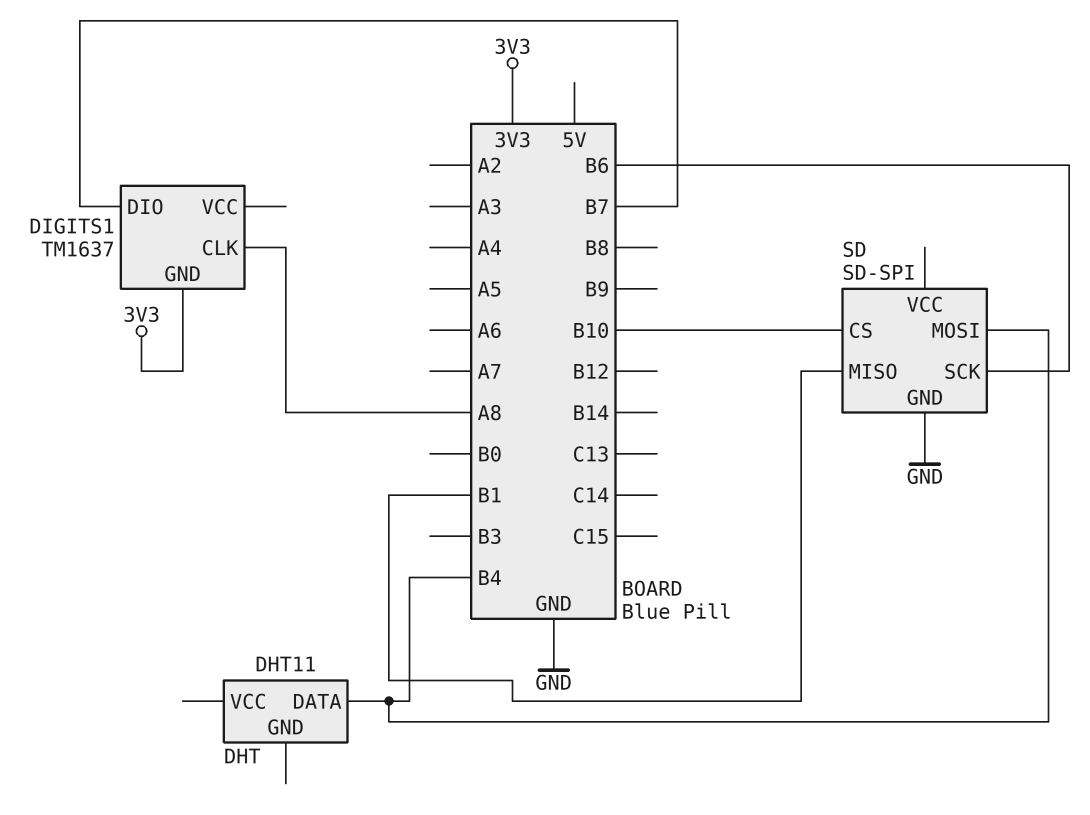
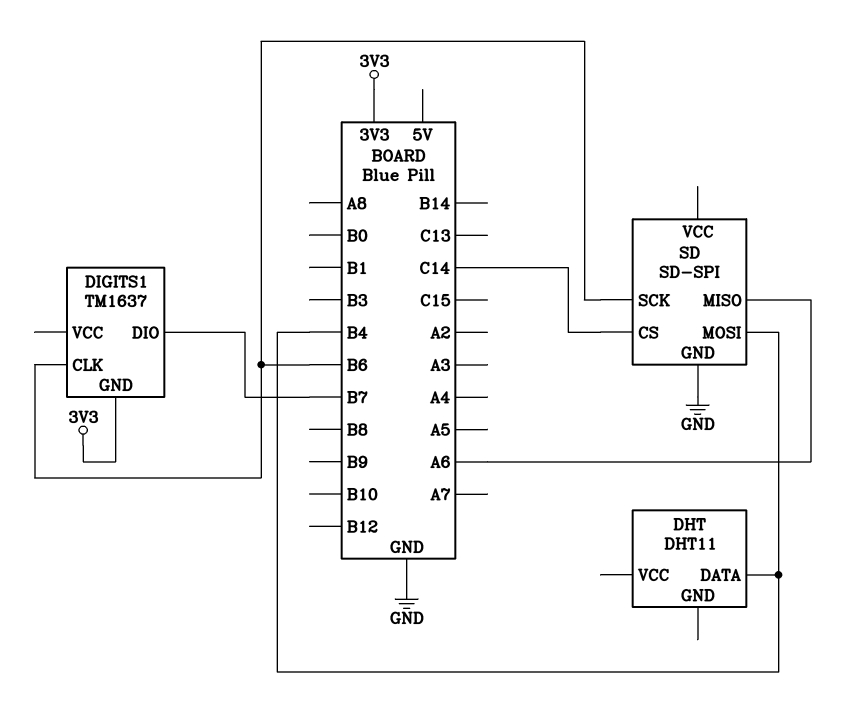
DIGITS1 pin CLK: A8 -> B6
SD pin CS: B10 -> C14
SD pin MISO: B1 -> A6

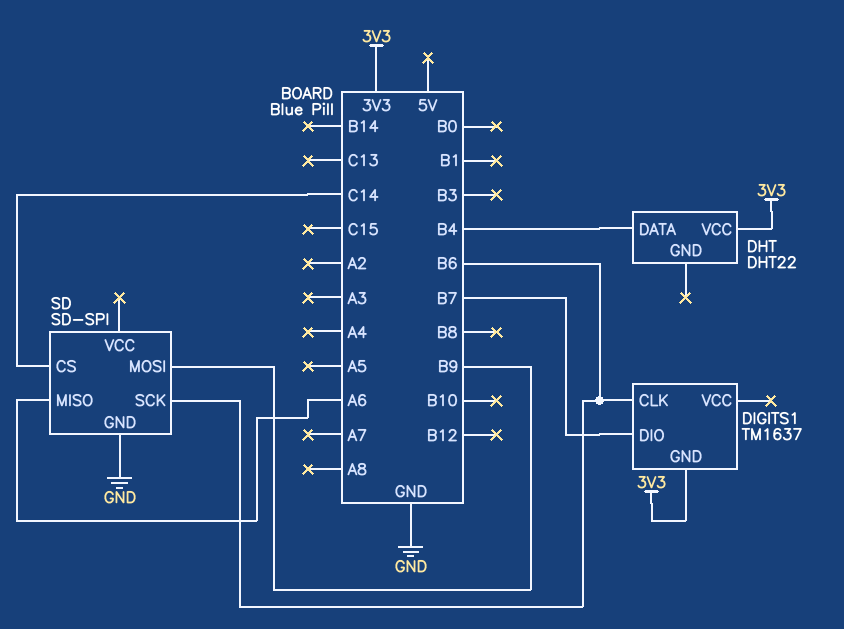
DHT: DHT11 -> DHT22
DHT pin VCC: none -> 3V3
SD pin MOSI: B4 -> B9

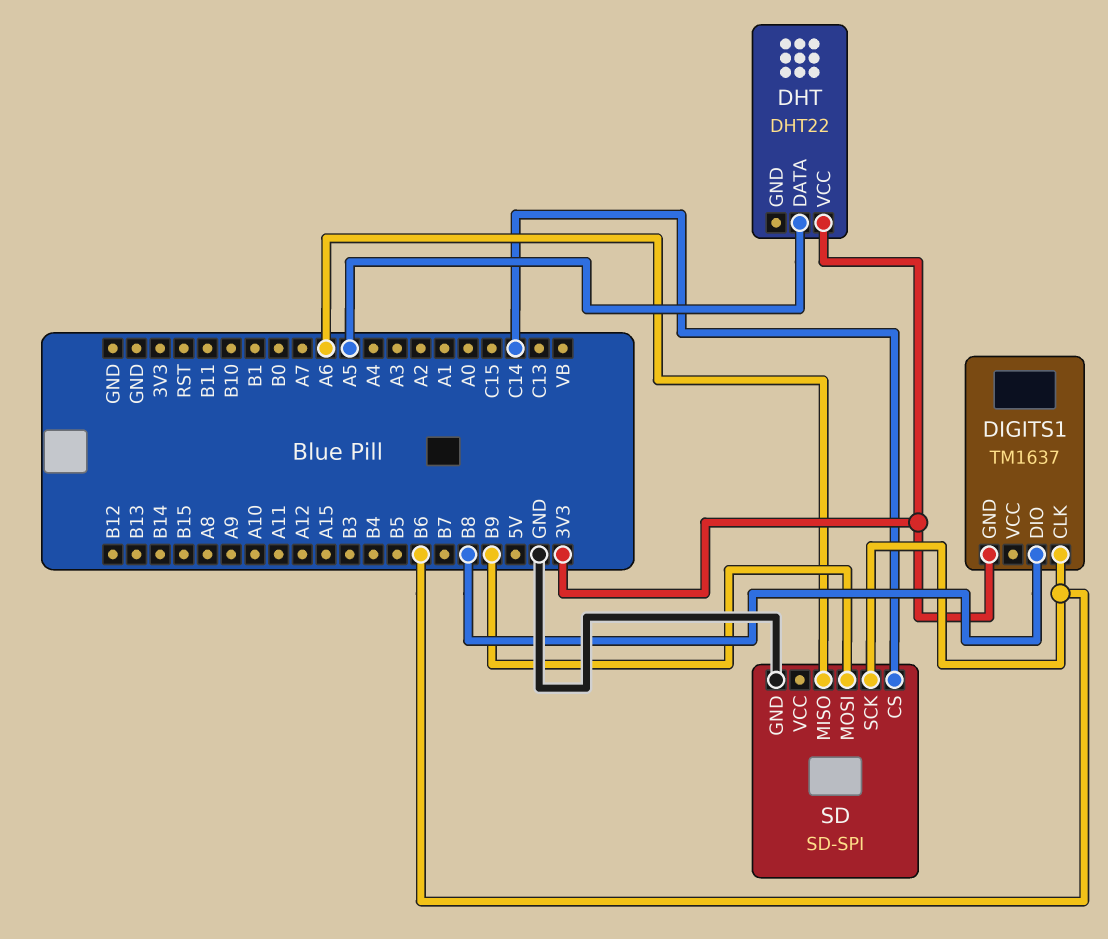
DHT pin DATA: B4 -> A5
DIGITS1 pin DIO: B7 -> B8

